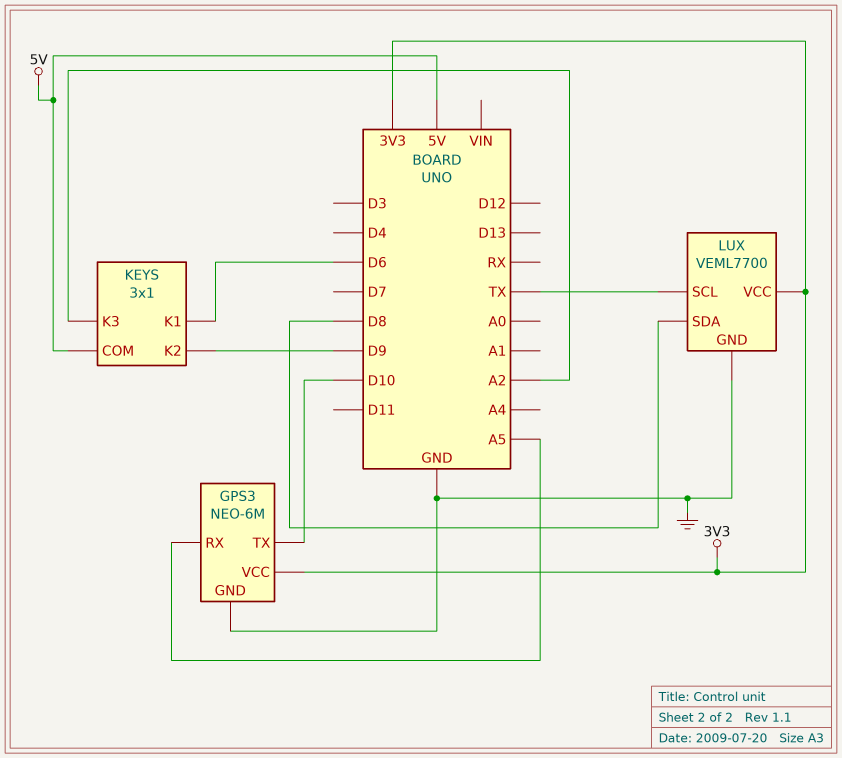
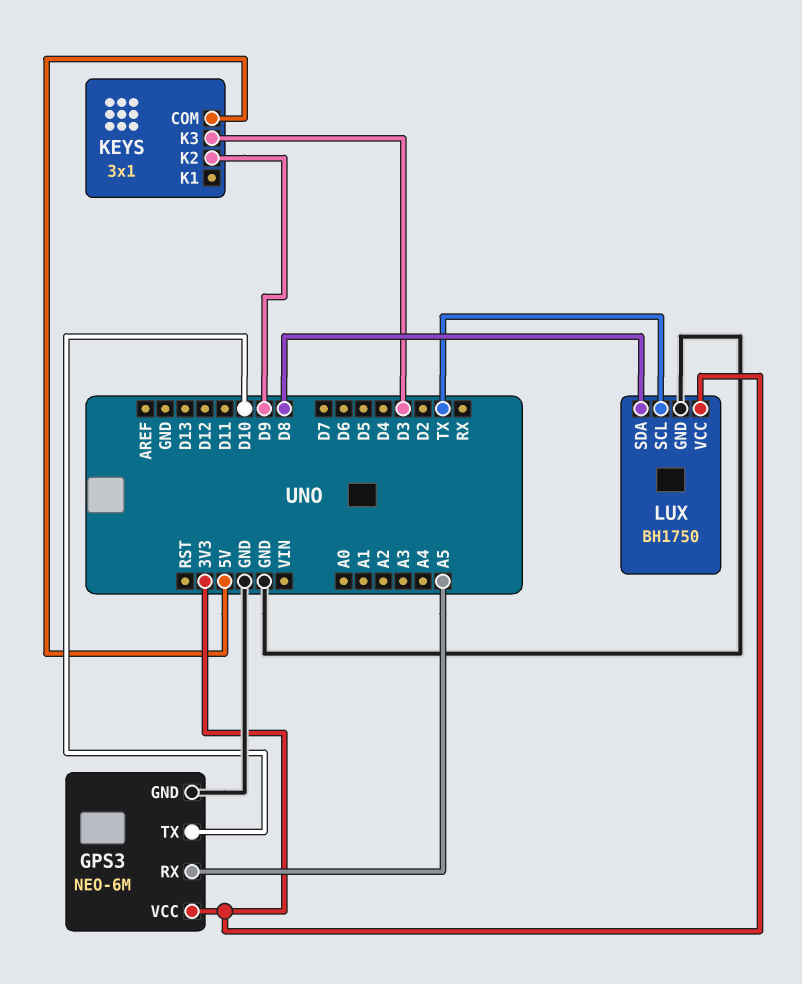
KEYS pin K1: D6 -> none
KEYS pin K3: A2 -> D3
LUX: VEML7700 -> BH1750

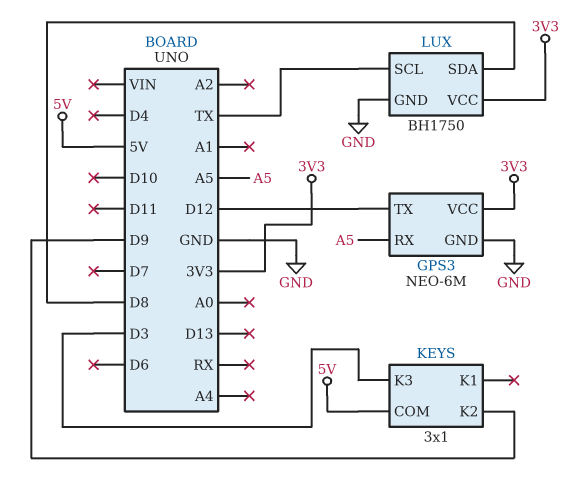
GPS3 pin TX: D10 -> D12

